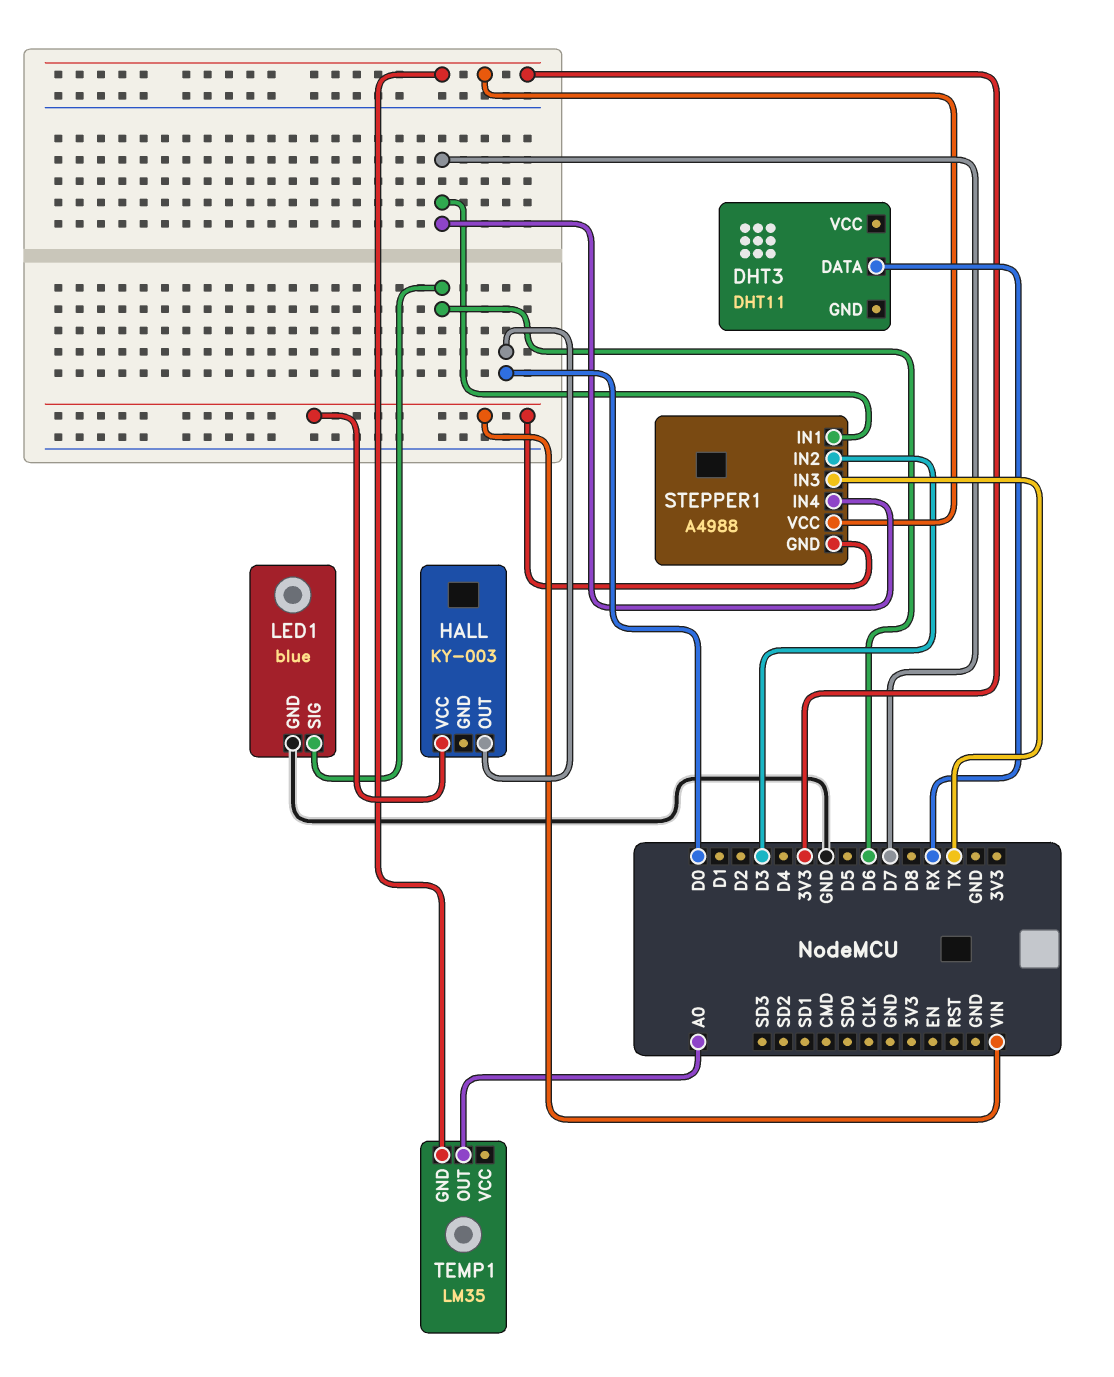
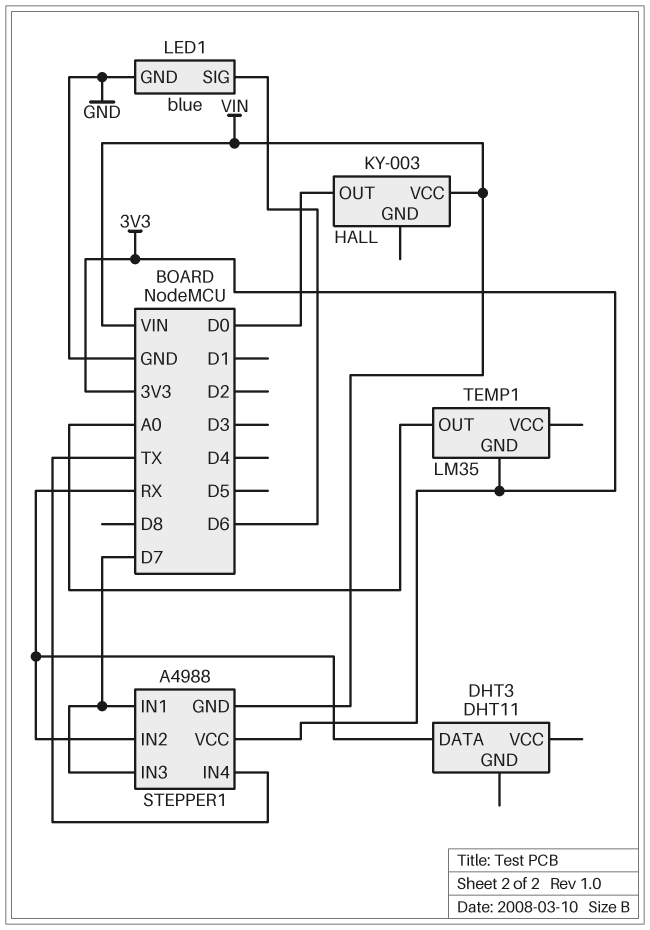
STEPPER1 pin IN2: D3 -> RX
STEPPER1 pin IN3: TX -> D7
STEPPER1 pin IN4: D7 -> TX

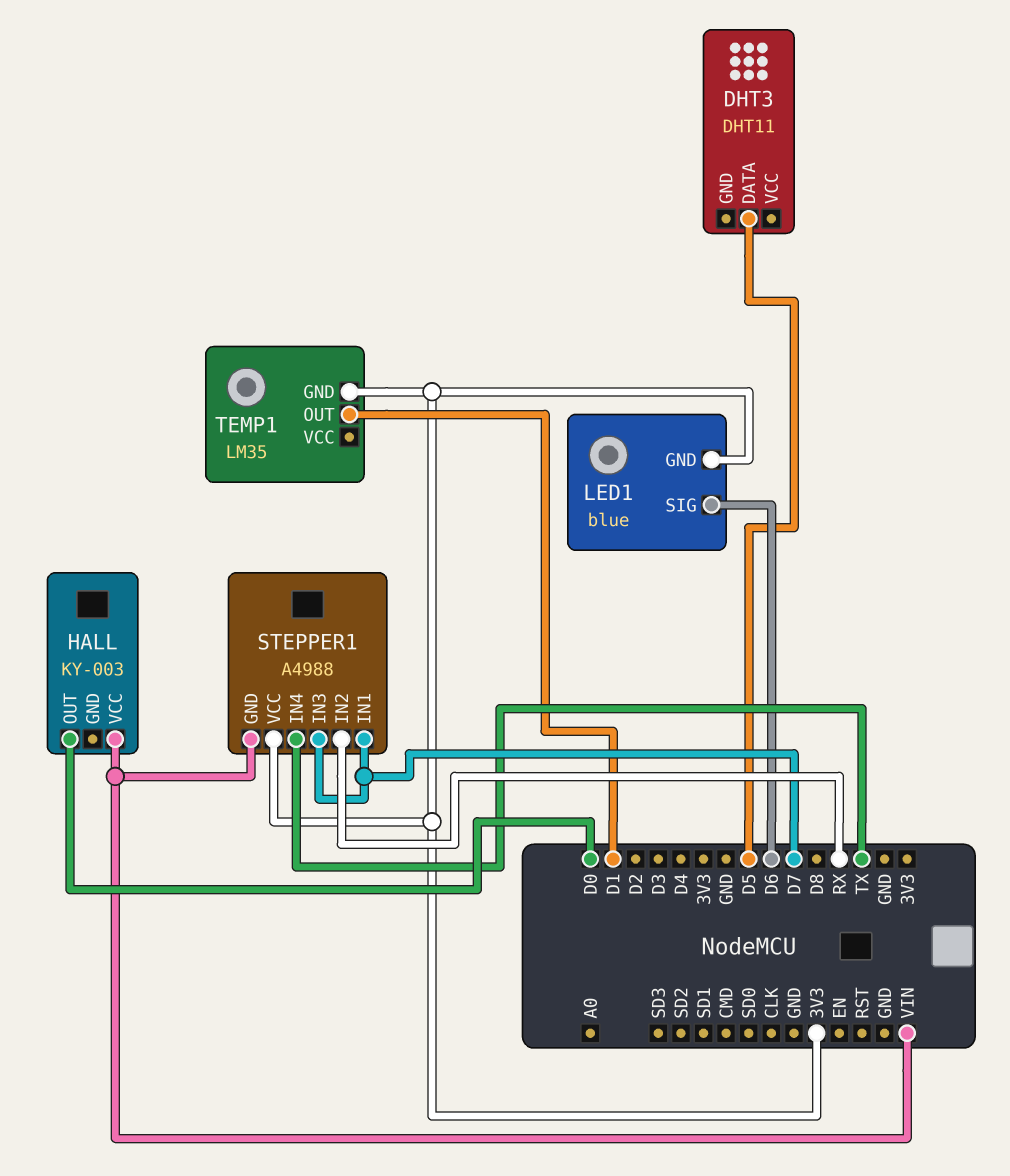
DHT3 pin DATA: RX -> D5
LED1 pin GND: GND -> 3V3
TEMP1 pin OUT: A0 -> D1

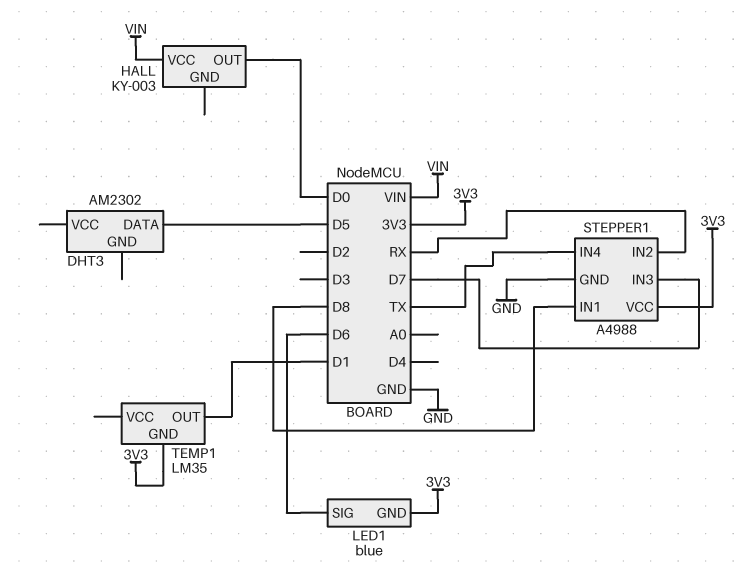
DHT3: DHT11 -> AM2302
STEPPER1 pin GND: VIN -> GND
STEPPER1 pin IN1: D7 -> D8

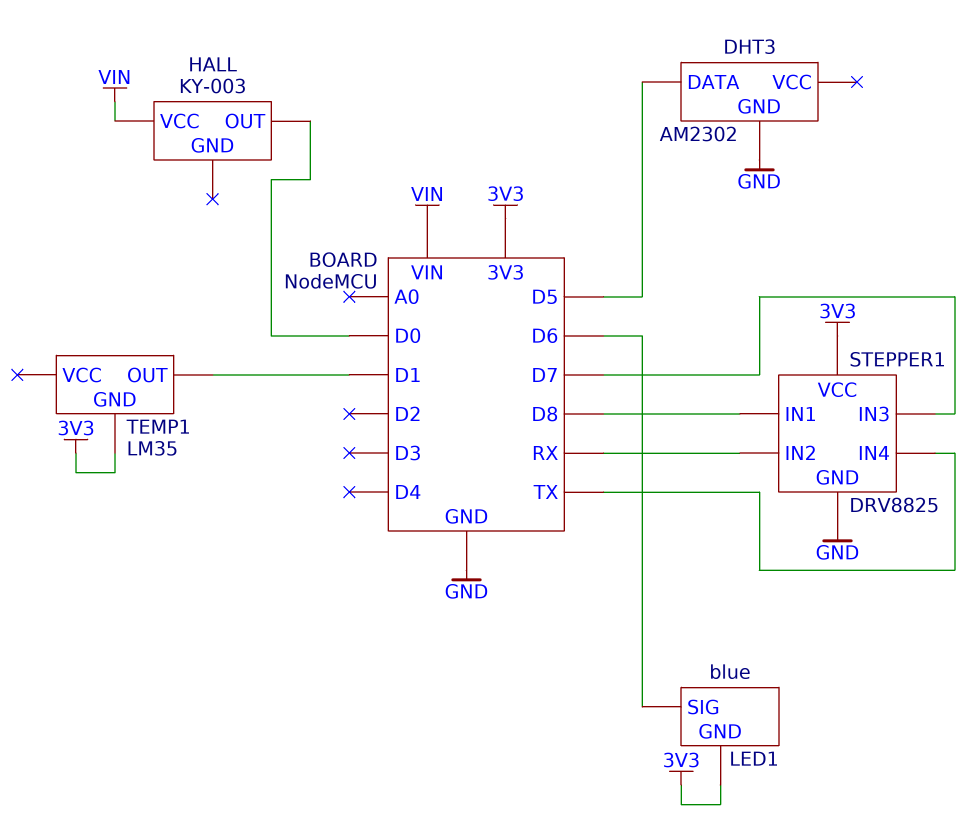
DHT3 pin GND: none -> GND
STEPPER1: A4988 -> DRV8825

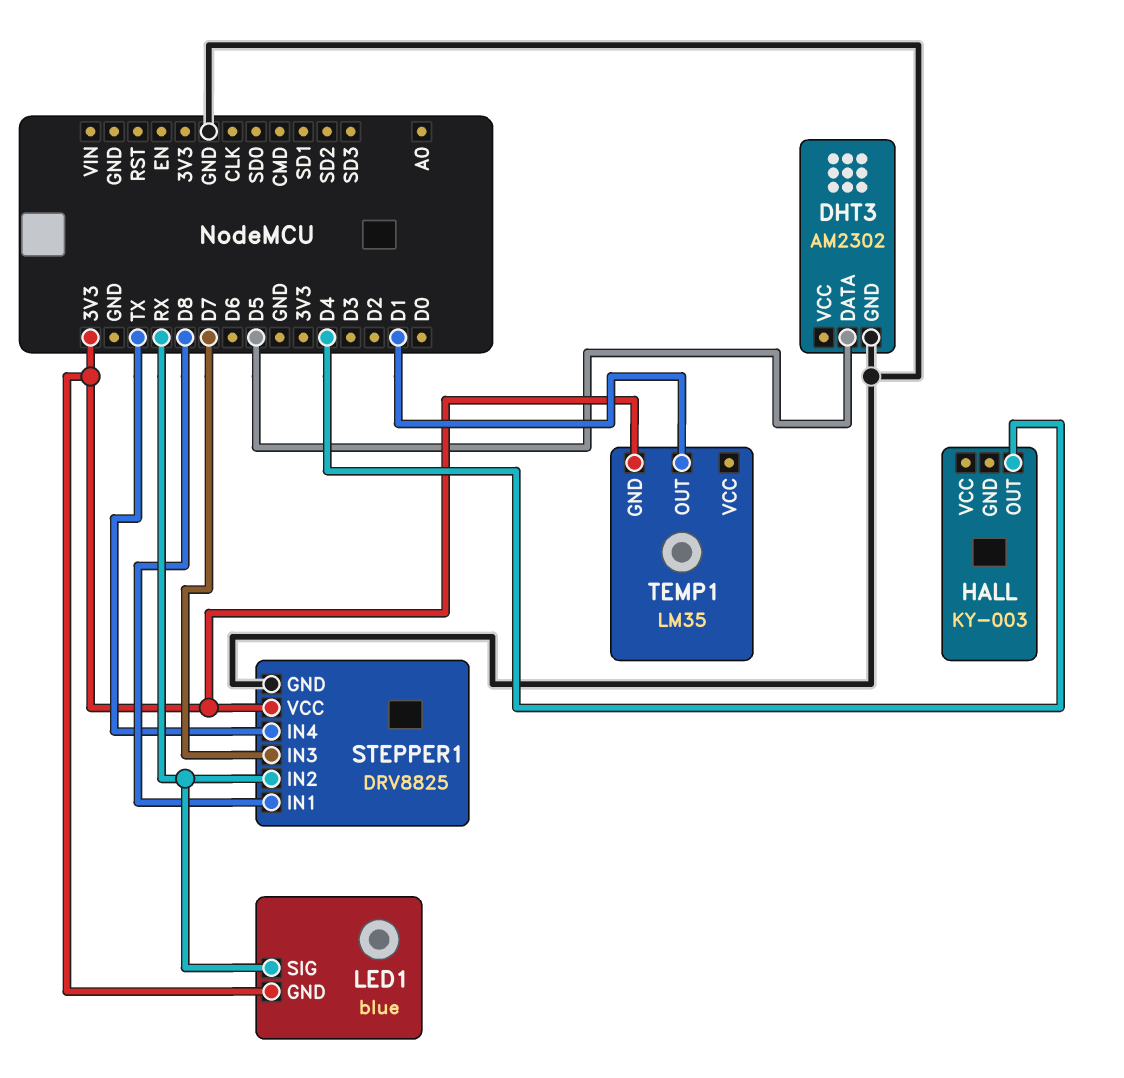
HALL pin OUT: D0 -> D4
HALL pin VCC: VIN -> none
LED1 pin SIG: D6 -> RX

